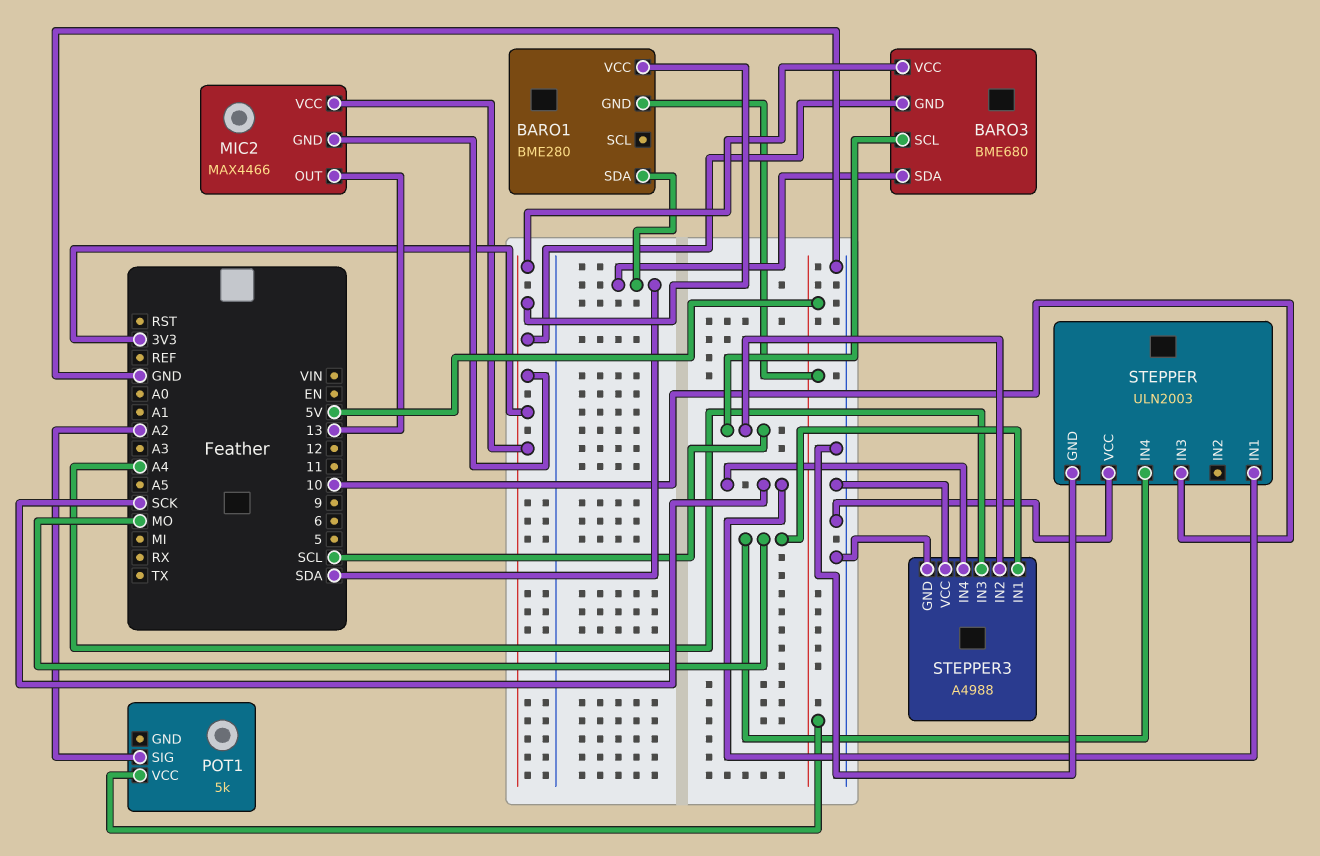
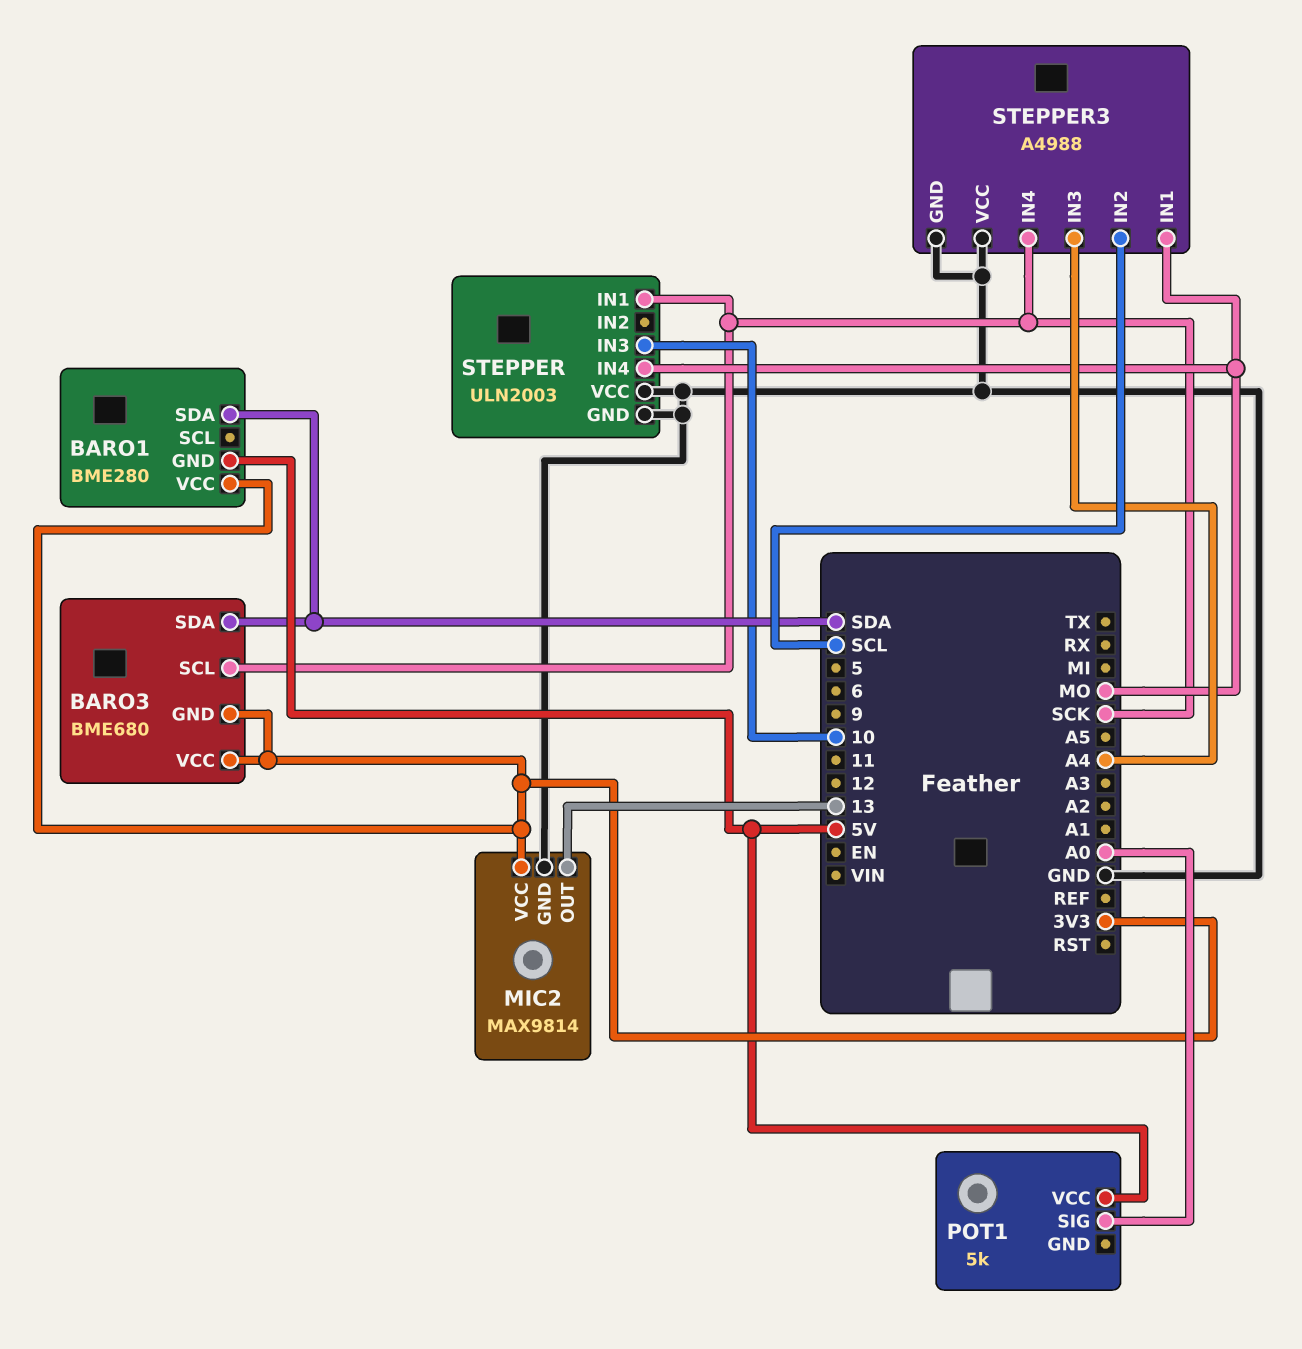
BARO3 pin SCL: SCL -> SCK
MIC2: MAX4466 -> MAX9814
MIC2 pin GND: 3V3 -> GND
POT1 pin SIG: A2 -> A0

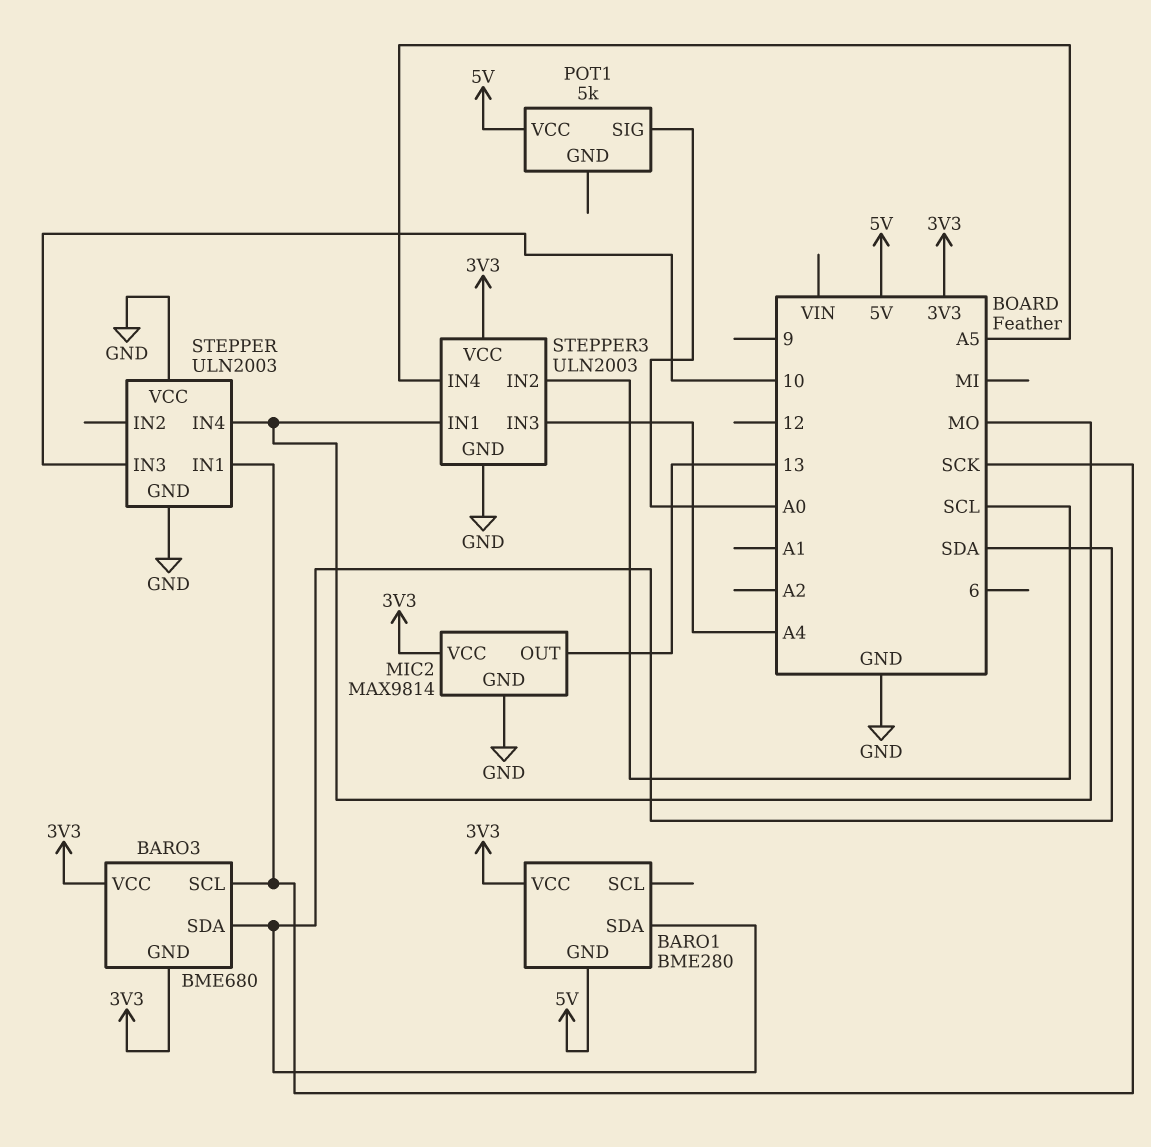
STEPPER3: A4988 -> ULN2003
STEPPER3 pin IN4: SCK -> A5
STEPPER3 pin VCC: GND -> 3V3

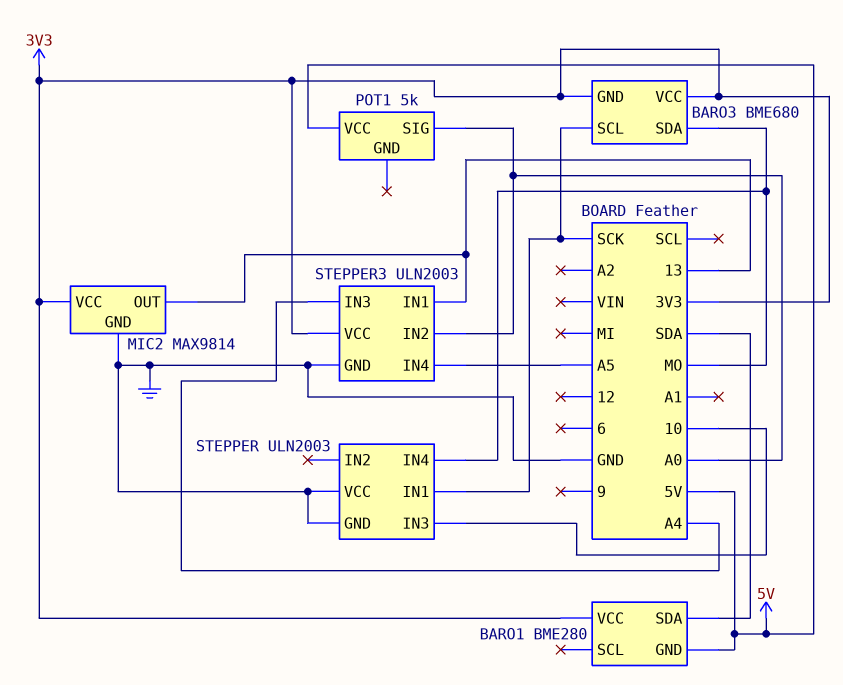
BARO3 pin SDA: SDA -> MO
STEPPER3 pin IN1: MO -> 13
STEPPER3 pin IN2: SCL -> A0

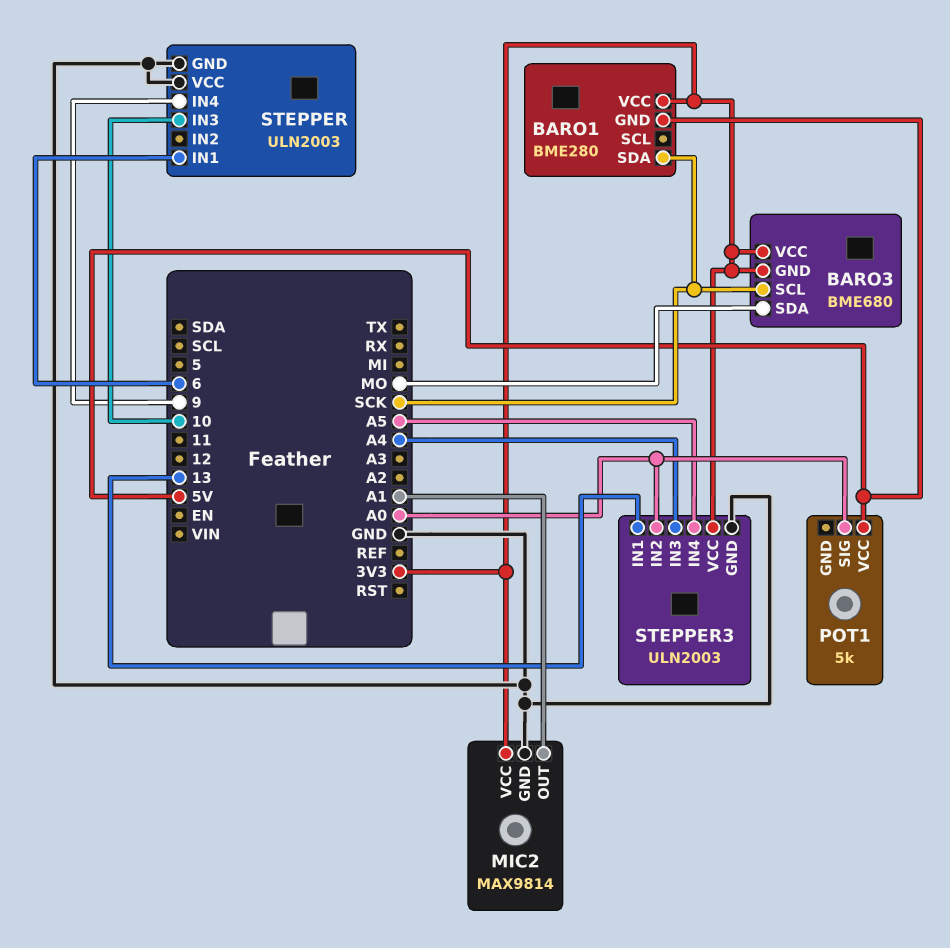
BARO1 pin SDA: SDA -> SCK
MIC2 pin OUT: 13 -> A1
STEPPER pin IN1: SCK -> 6
STEPPER pin IN4: MO -> 9

